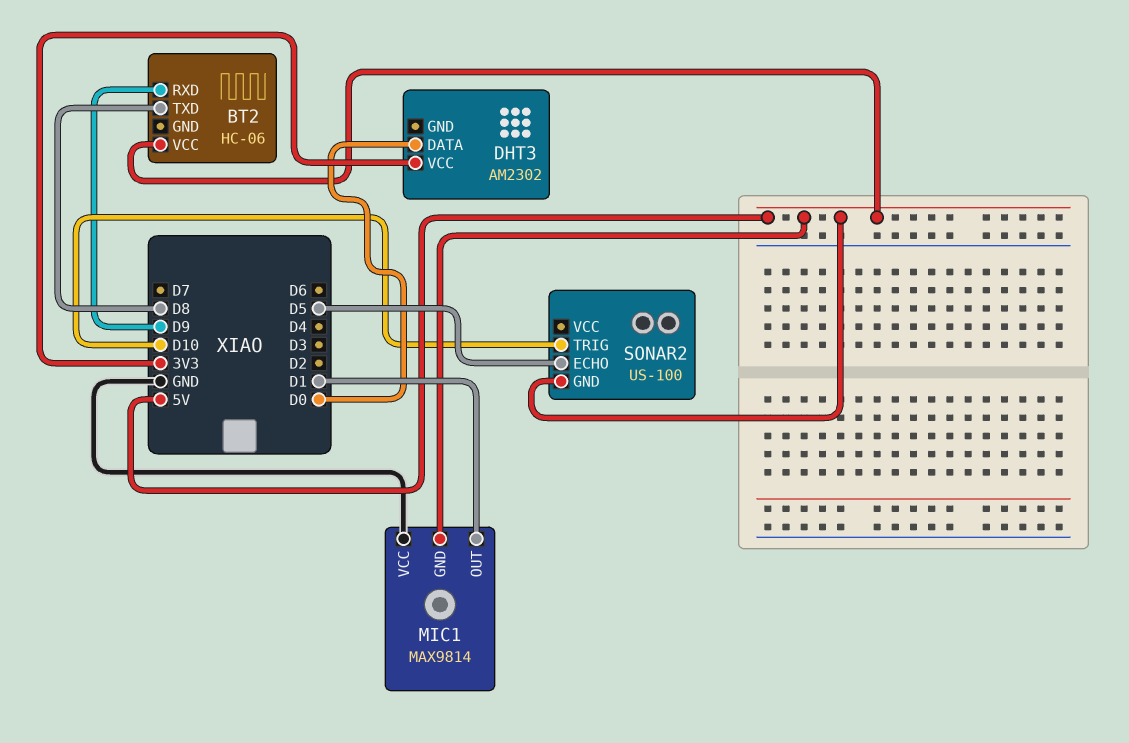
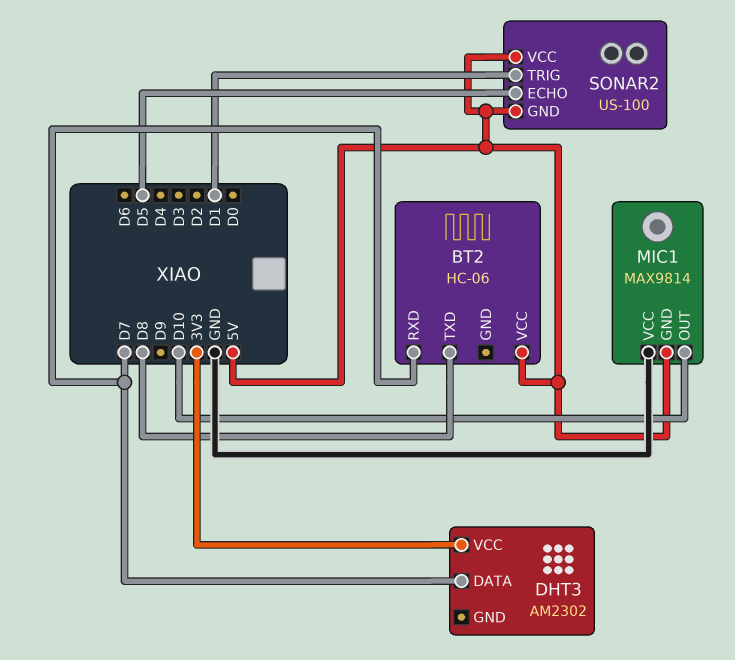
BT2 pin RXD: D9 -> D7
DHT3 pin DATA: D0 -> D7
MIC1 pin OUT: D1 -> D10
SONAR2 pin TRIG: D10 -> D1
SONAR2 pin VCC: none -> 5V

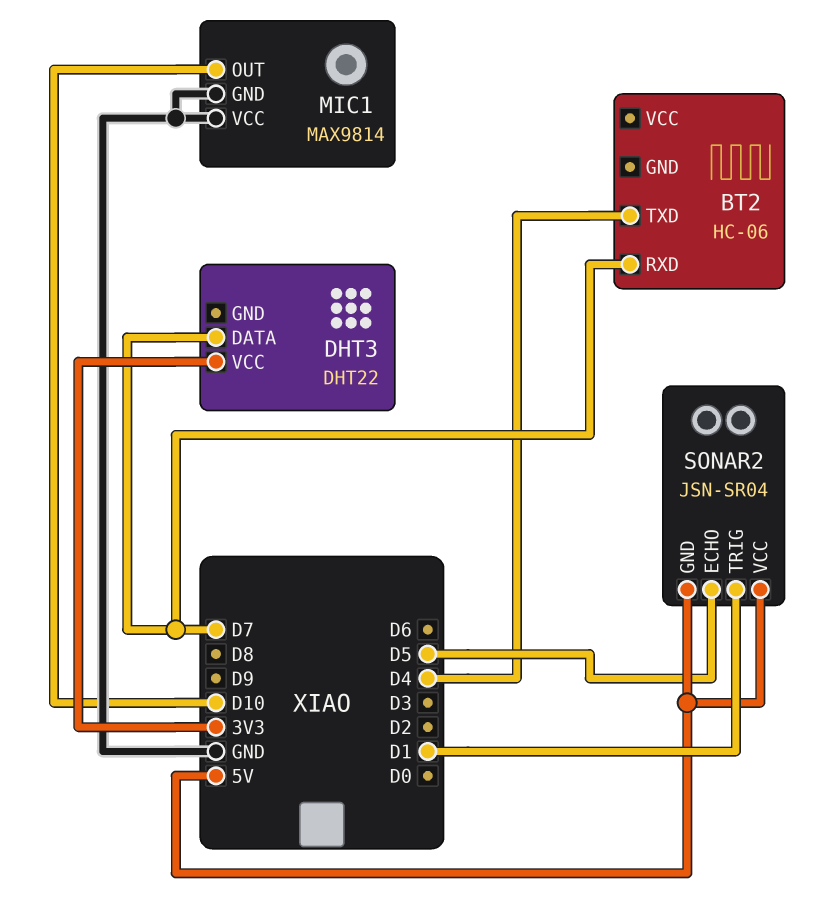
BT2 pin TXD: D8 -> D4
BT2 pin VCC: 5V -> none
DHT3: AM2302 -> DHT22
MIC1 pin GND: 5V -> GND
SONAR2: US-100 -> JSN-SR04

